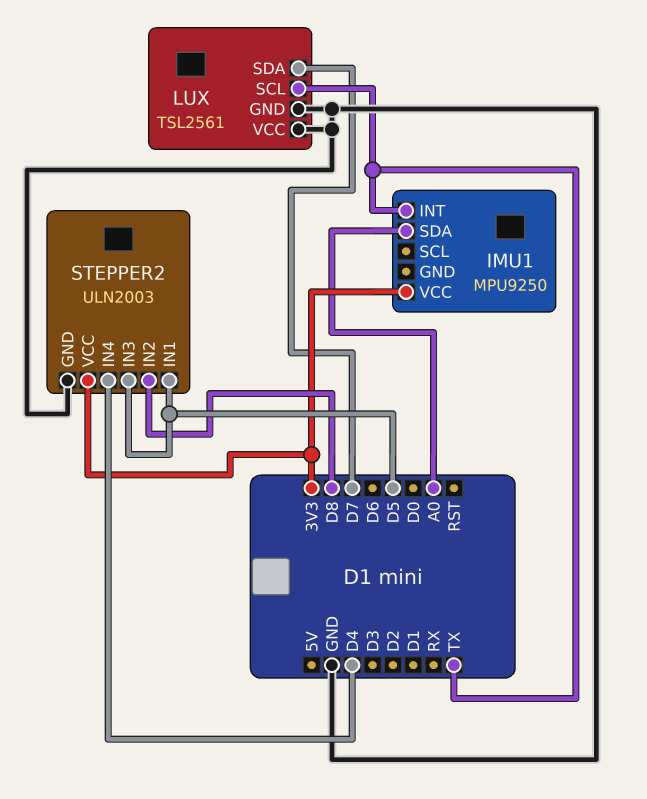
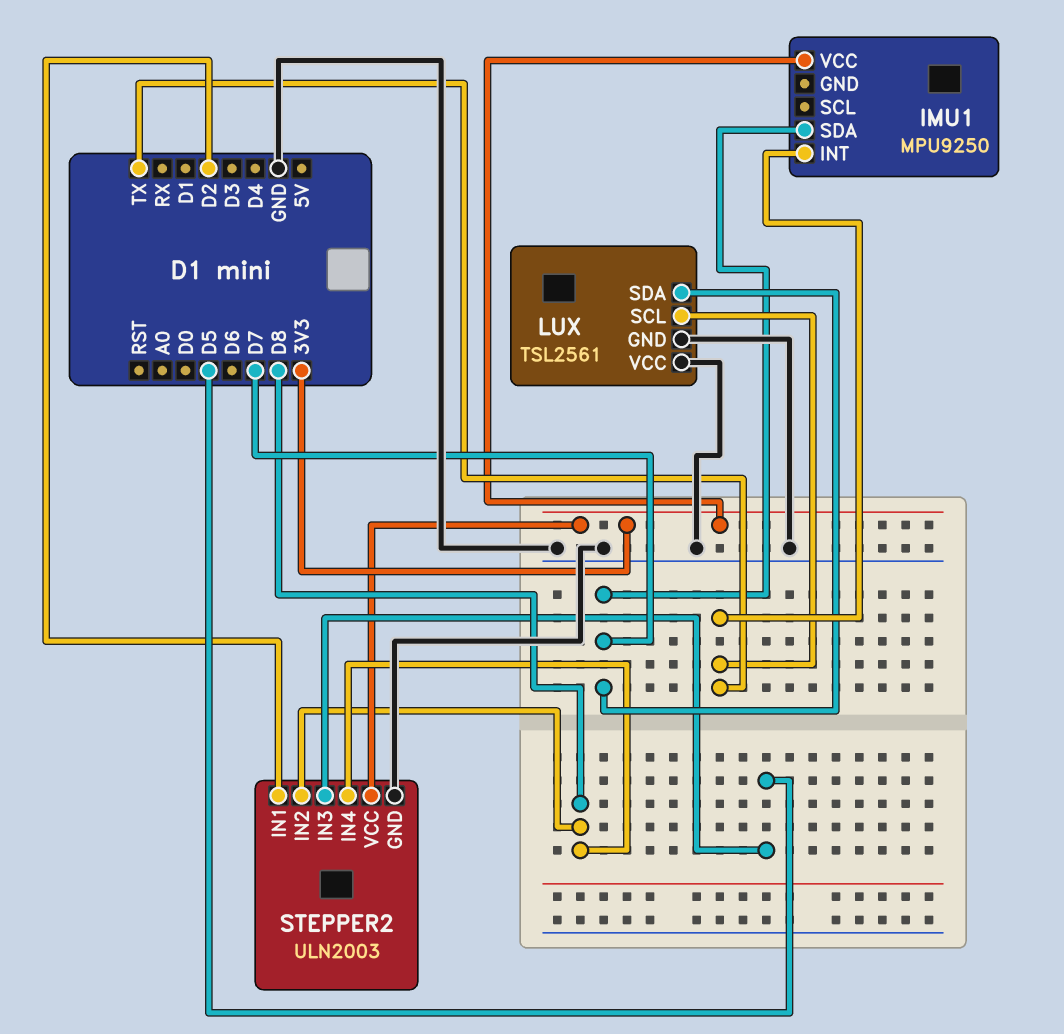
IMU1 pin SDA: A0 -> D7
STEPPER2 pin IN1: D5 -> D2
STEPPER2 pin IN4: D4 -> D8

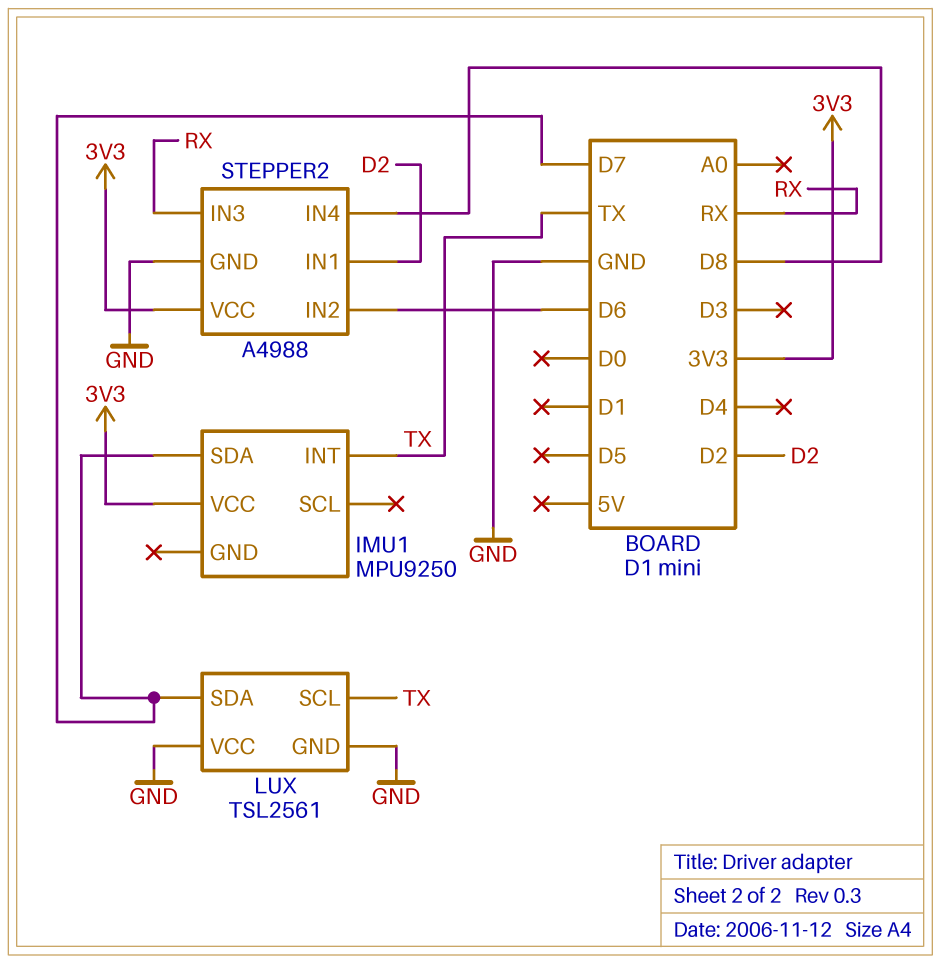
STEPPER2: ULN2003 -> A4988
STEPPER2 pin IN2: D8 -> D6
STEPPER2 pin IN3: D5 -> RX

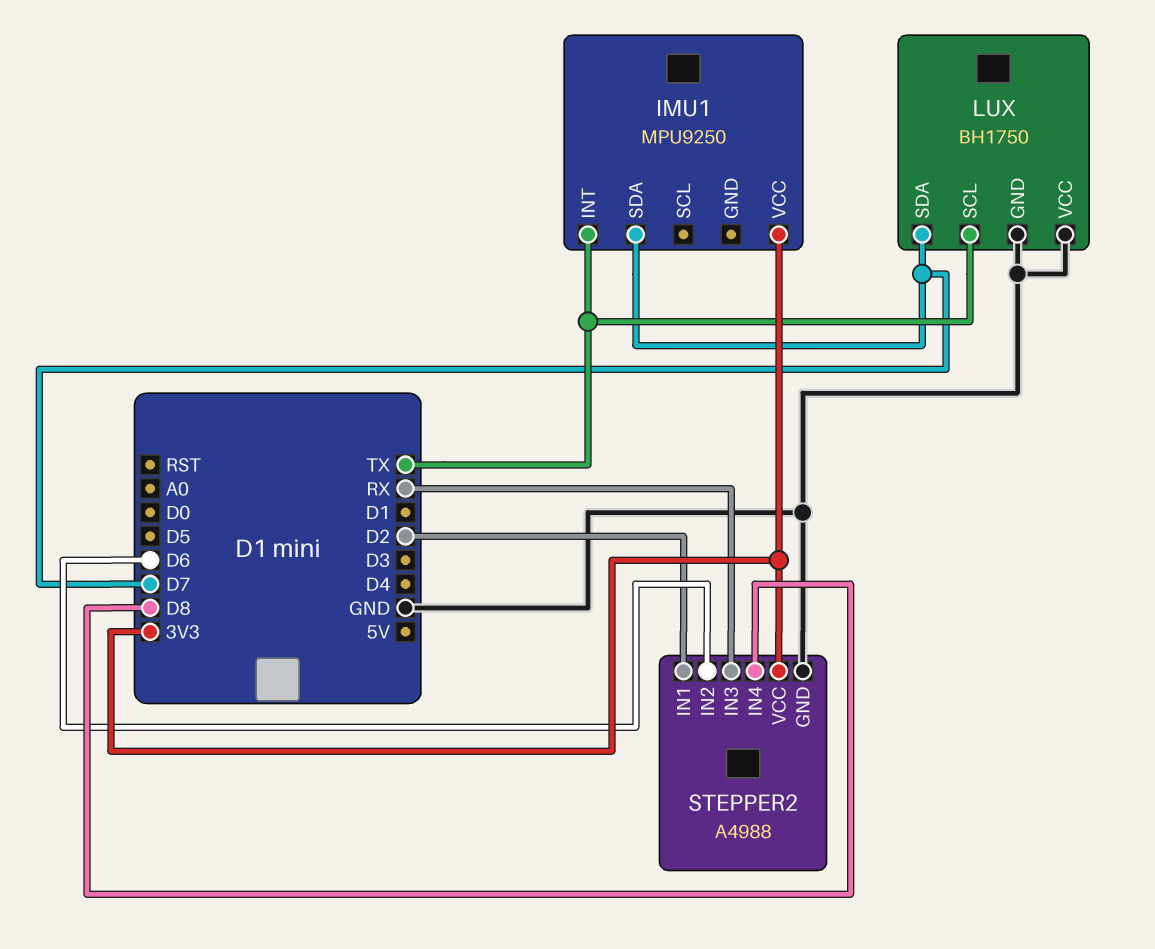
LUX: TSL2561 -> BH1750

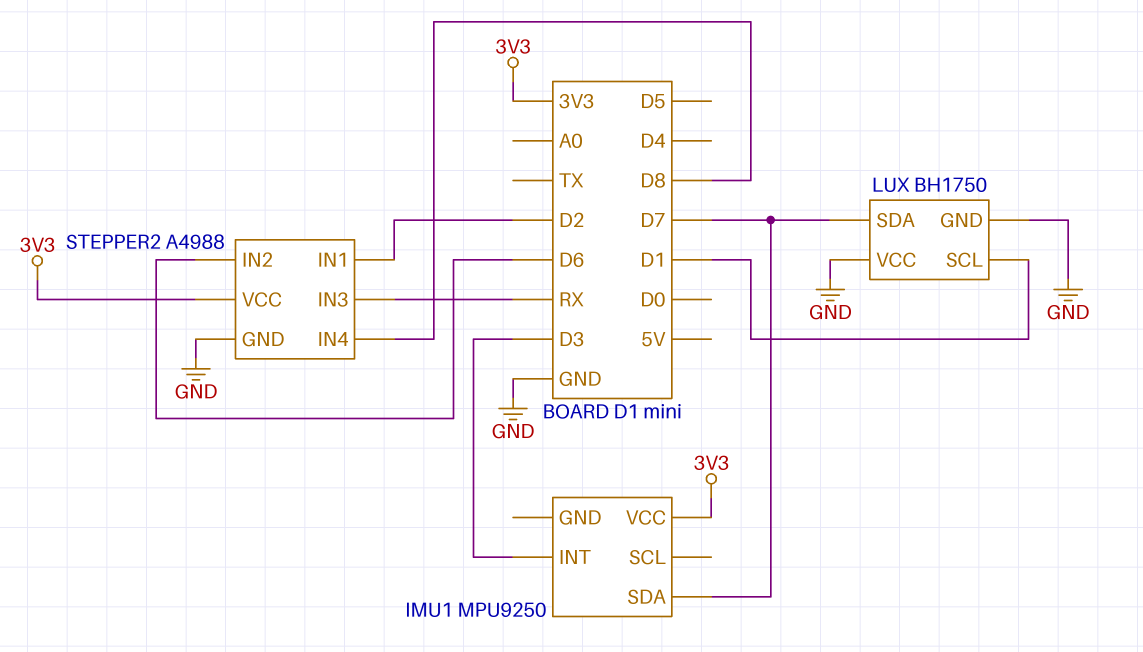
IMU1 pin INT: TX -> D3
LUX pin SCL: TX -> D1

